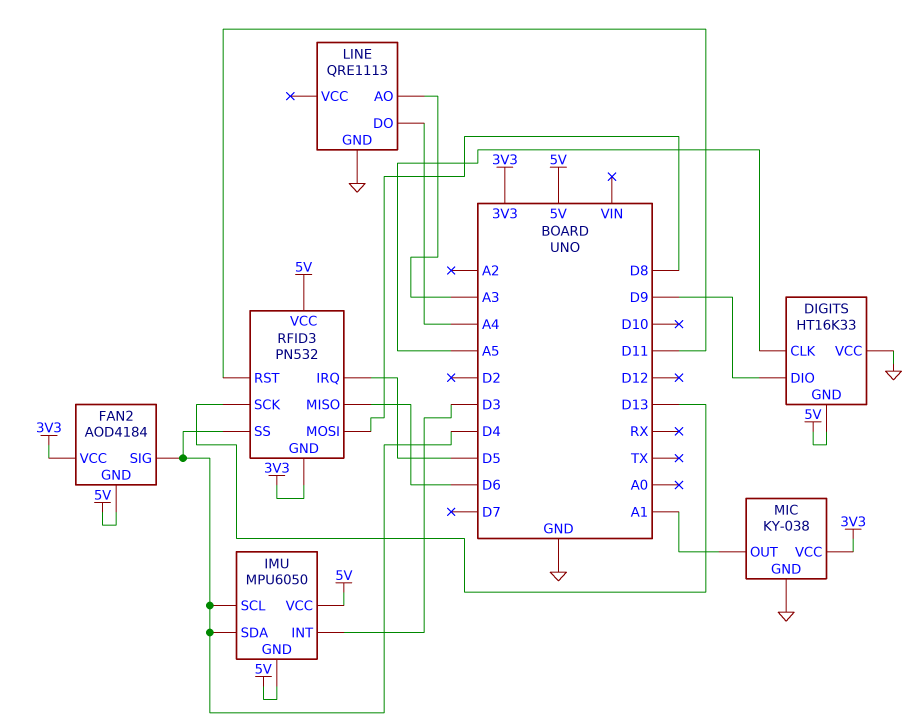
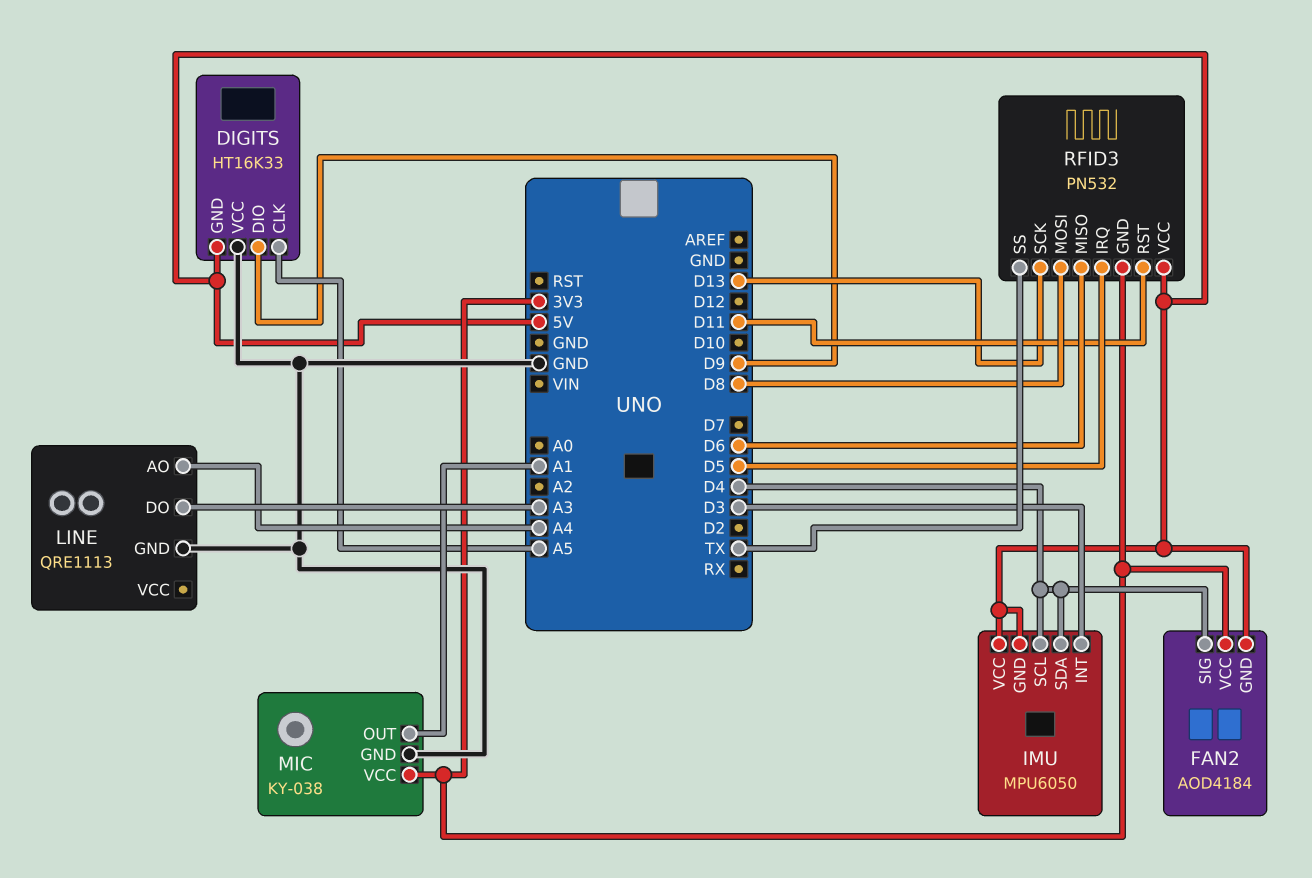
LINE pin AO: A3 -> A4
LINE pin DO: A4 -> A3
RFID3 pin SS: D4 -> TX

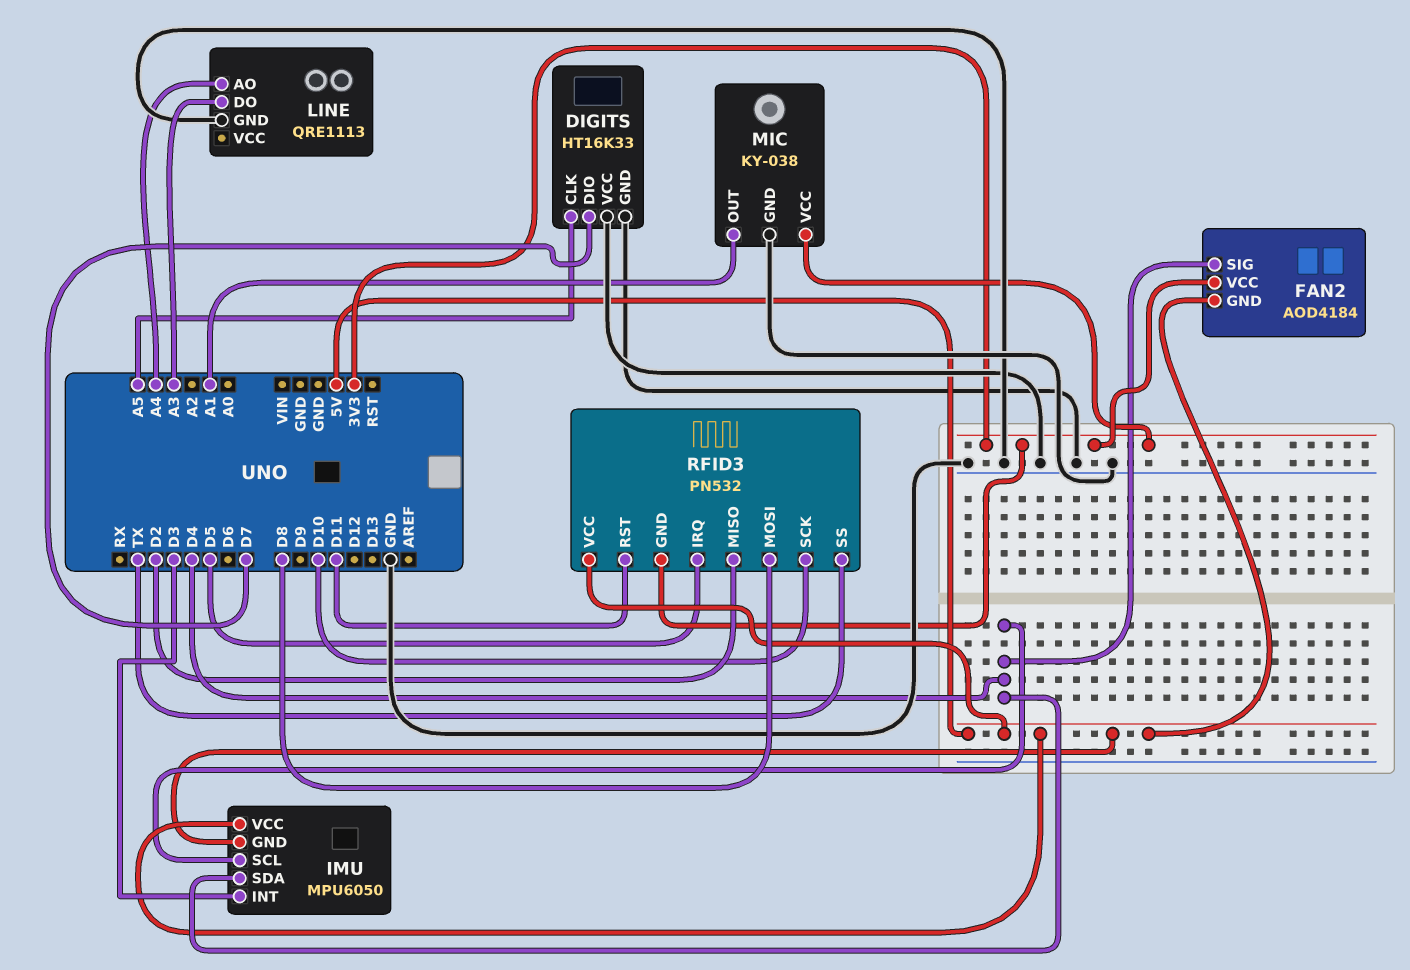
DIGITS pin DIO: D9 -> D7
DIGITS pin GND: 5V -> GND
RFID3 pin MISO: D6 -> D2
RFID3 pin SCK: D13 -> D10

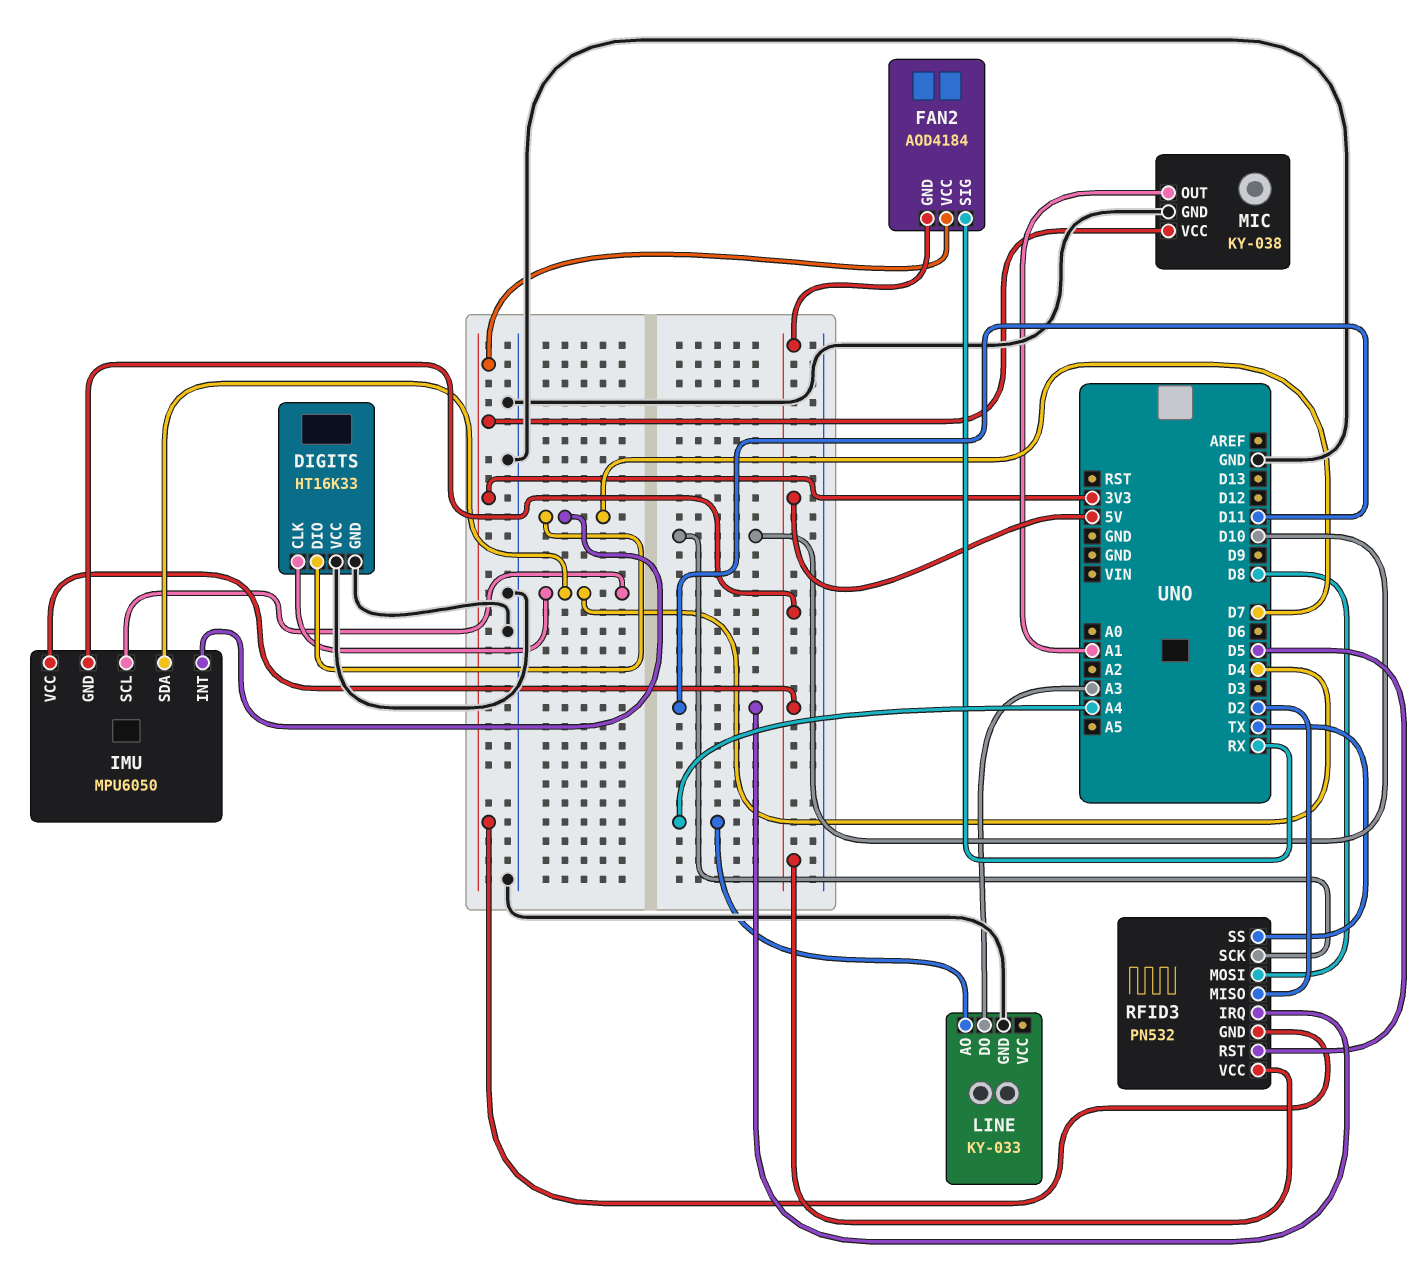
DIGITS pin CLK: A5 -> D4
FAN2 pin SIG: D4 -> RX
IMU pin INT: D3 -> D7
LINE: QRE1113 -> KY-033
RFID3 pin IRQ: D5 -> D11
RFID3 pin RST: D11 -> D5

